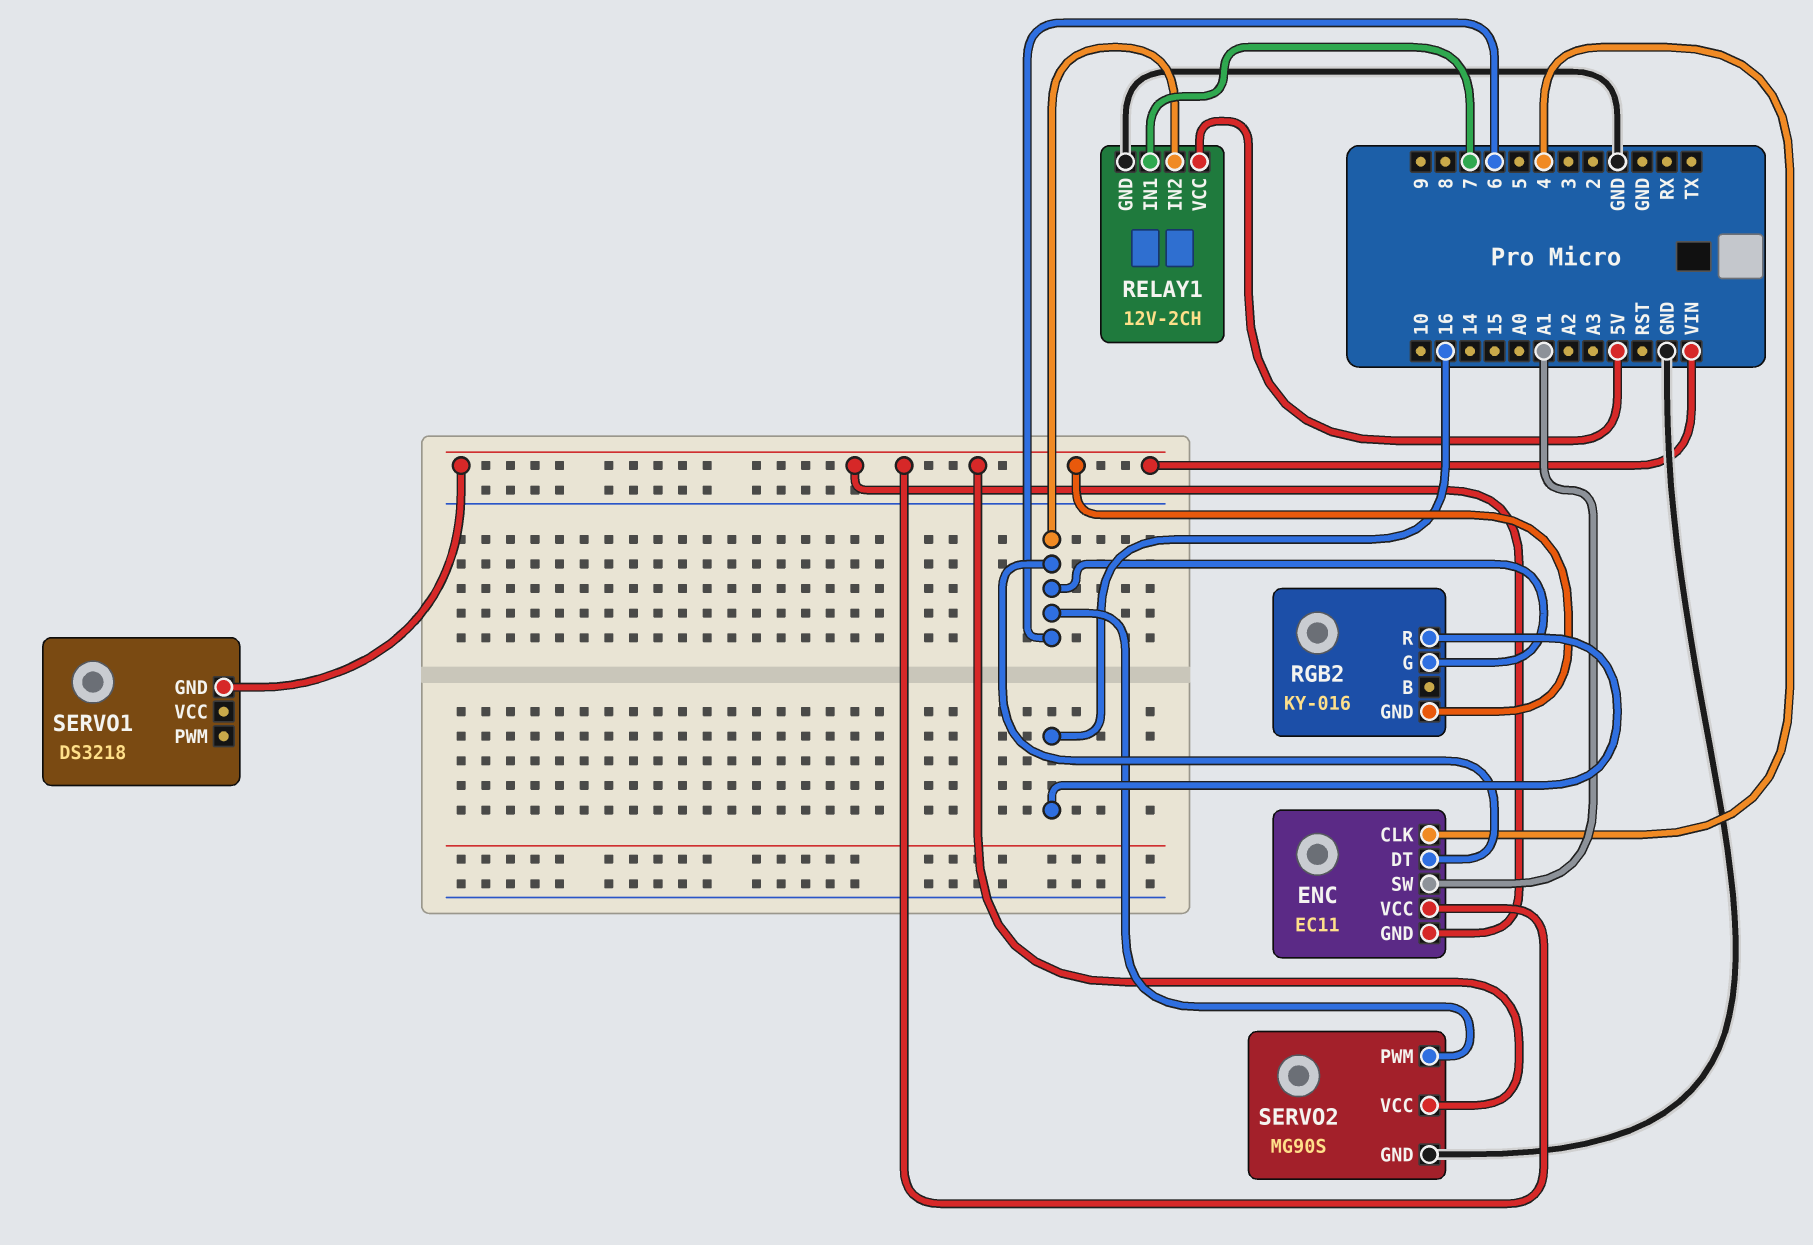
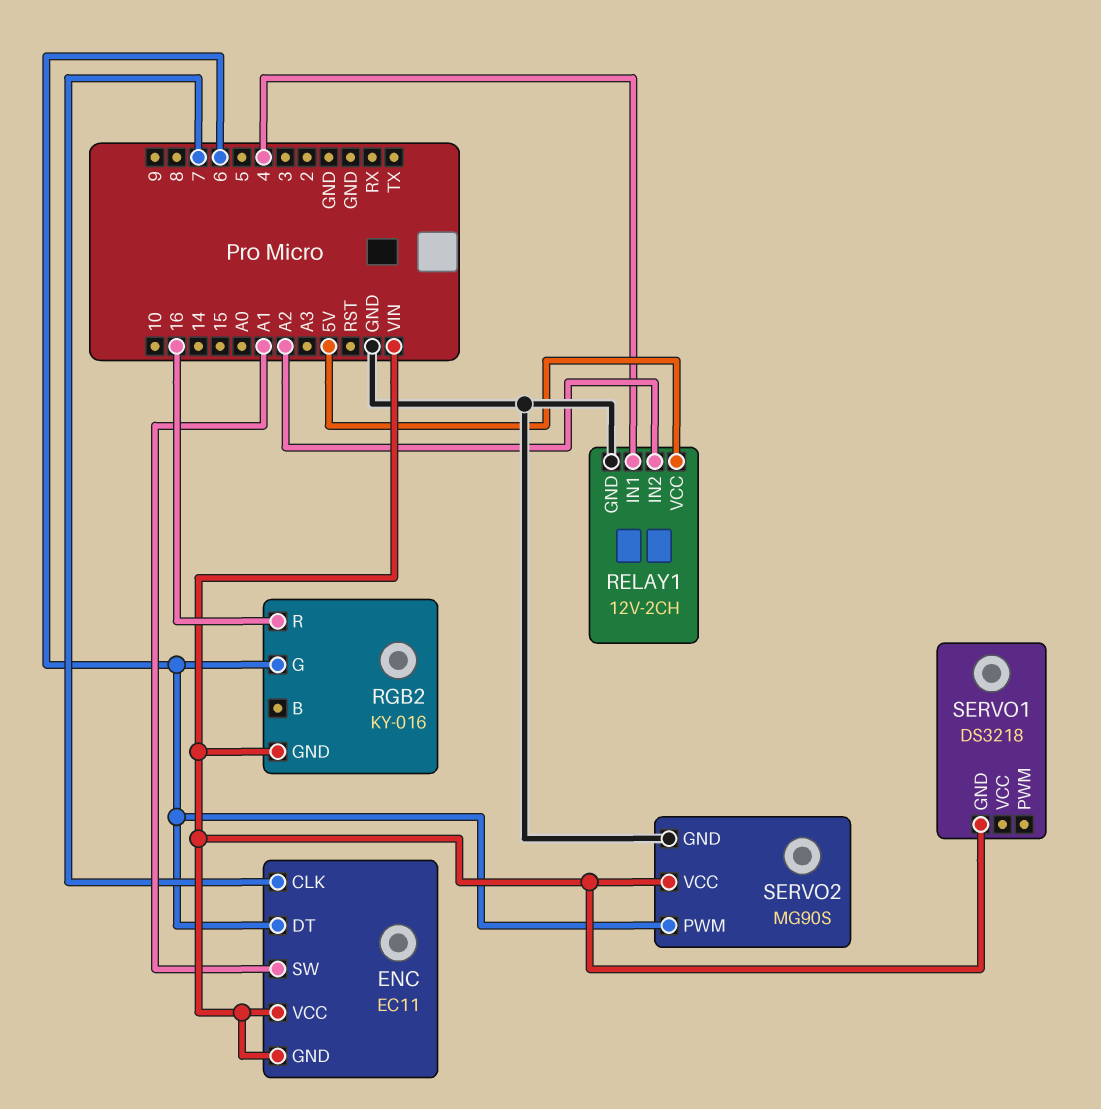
ENC pin CLK: 4 -> 7
RELAY1 pin IN1: 7 -> 4
RELAY1 pin IN2: 6 -> A2

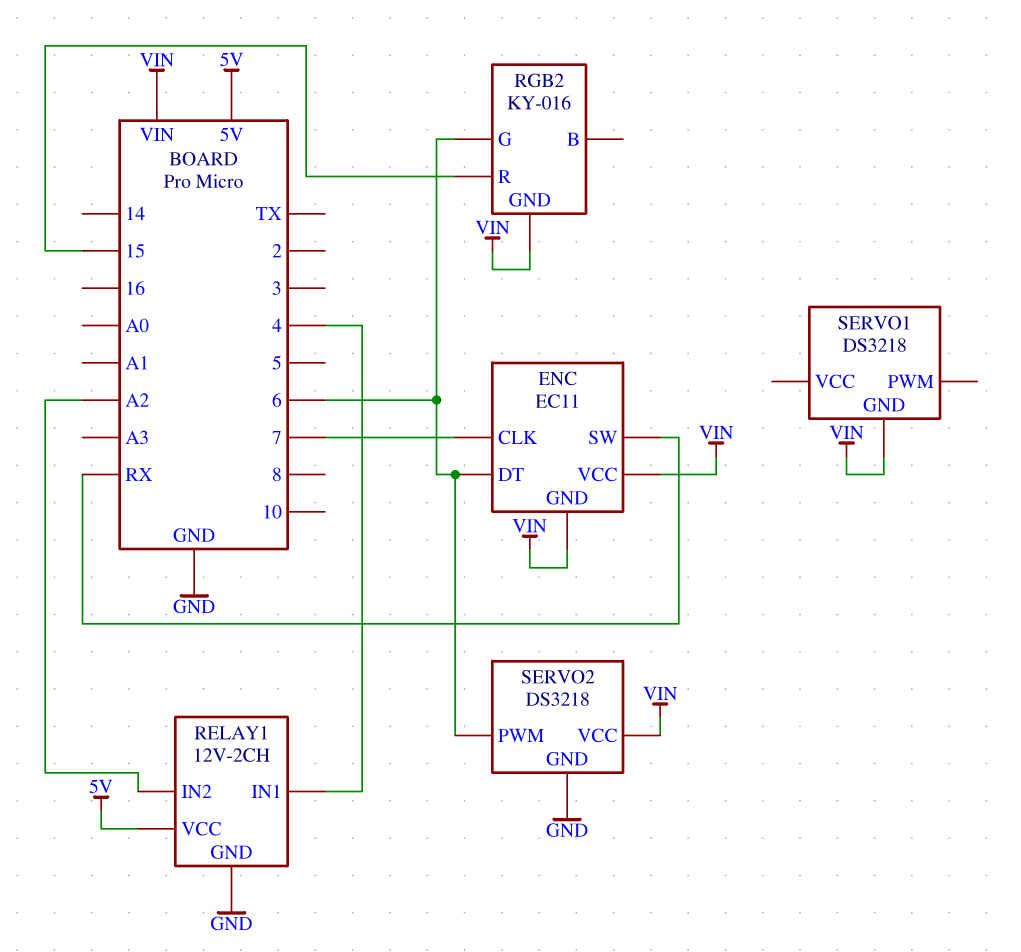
ENC pin SW: A1 -> RX
RGB2 pin R: 16 -> 15
SERVO2: MG90S -> DS3218

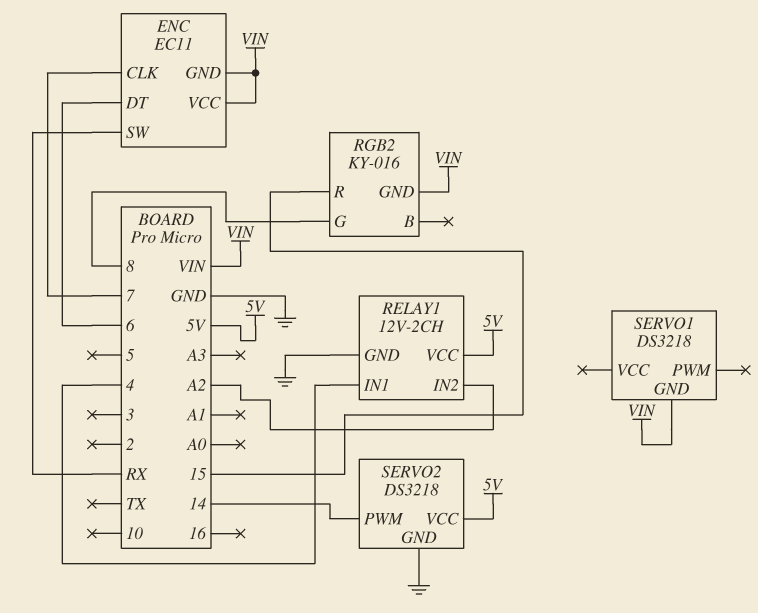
RGB2 pin G: 6 -> 8
SERVO2 pin PWM: 6 -> 14
SERVO2 pin VCC: VIN -> 5V

